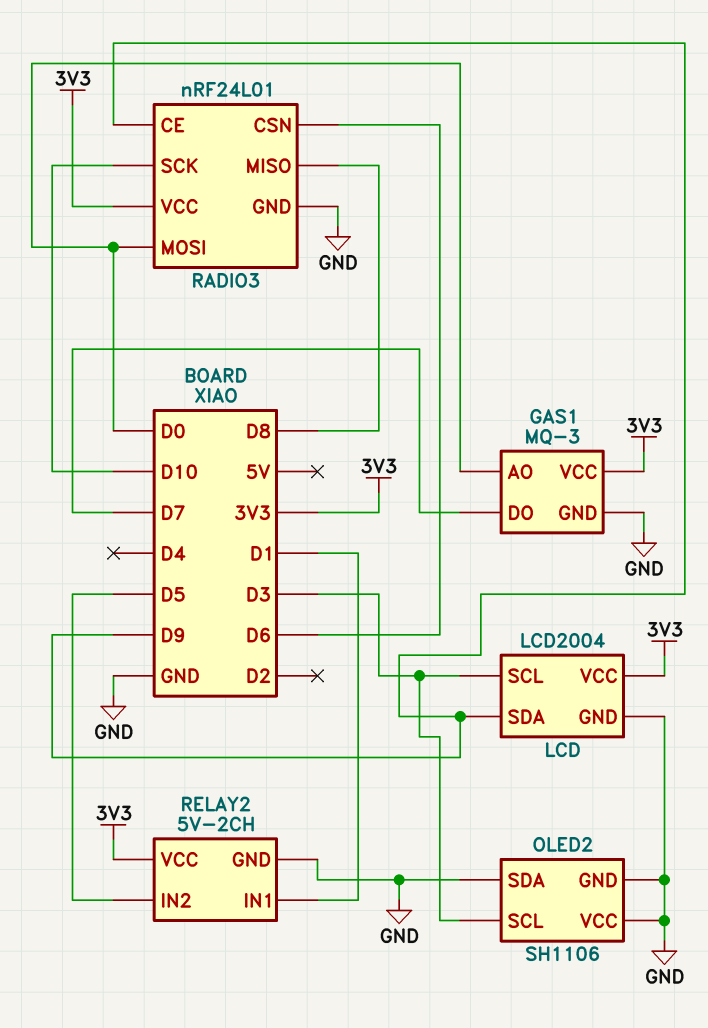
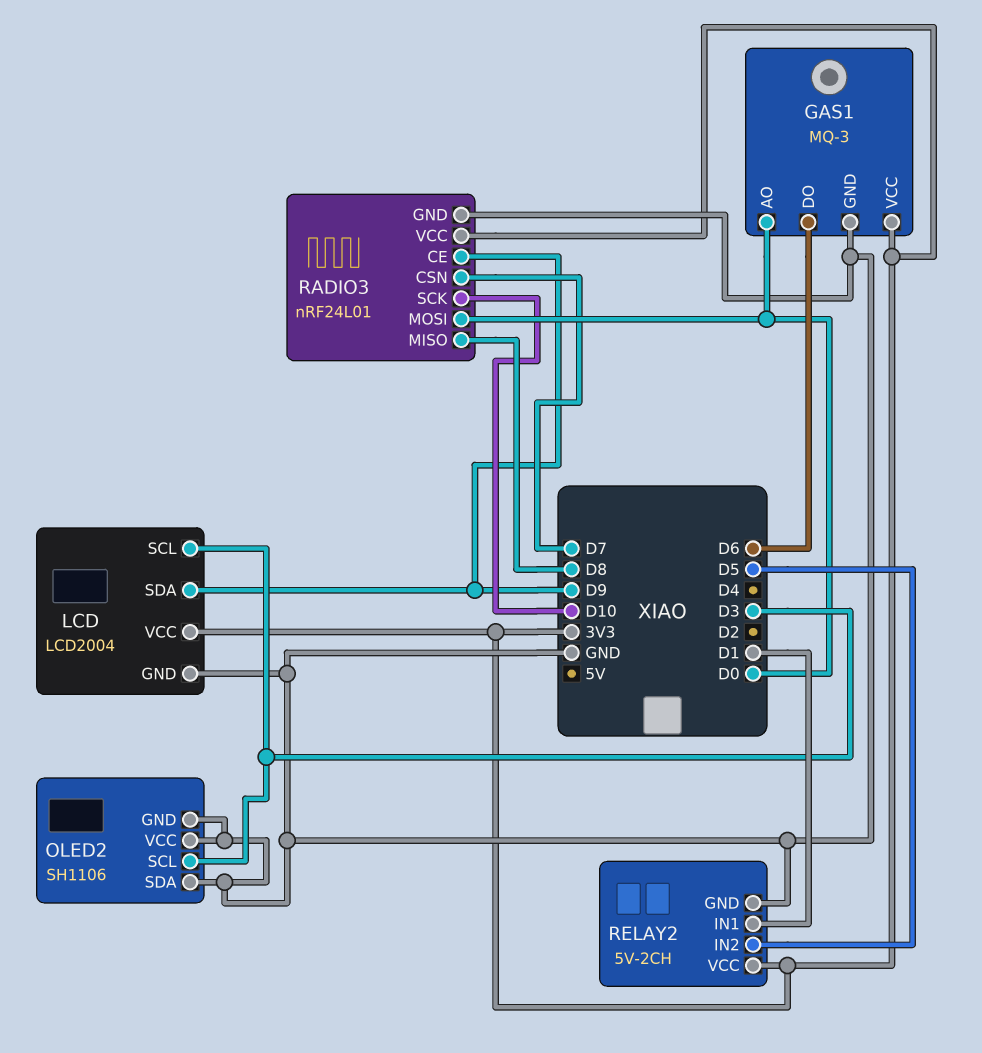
GAS1 pin DO: D7 -> D6
RADIO3 pin CSN: D6 -> D7

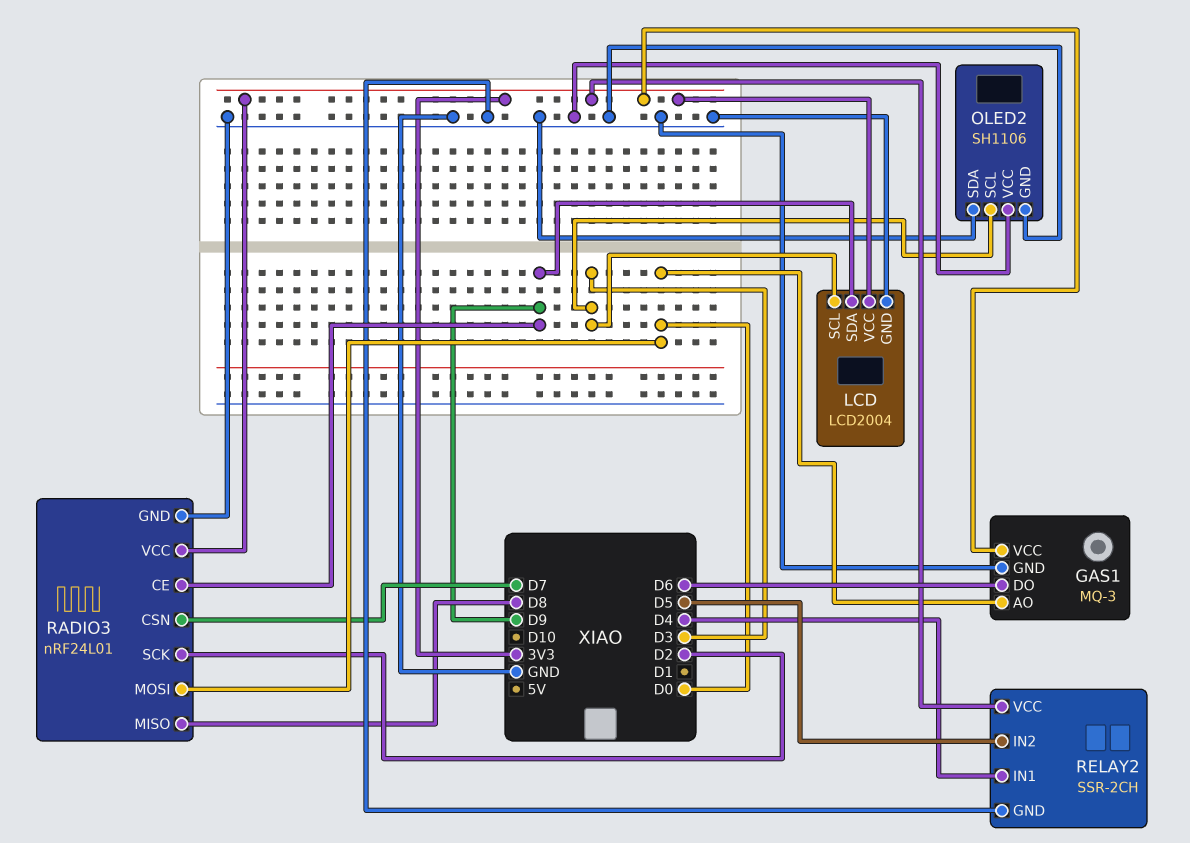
RADIO3 pin SCK: D10 -> D2
RELAY2: 5V-2CH -> SSR-2CH
RELAY2 pin IN1: D1 -> D4

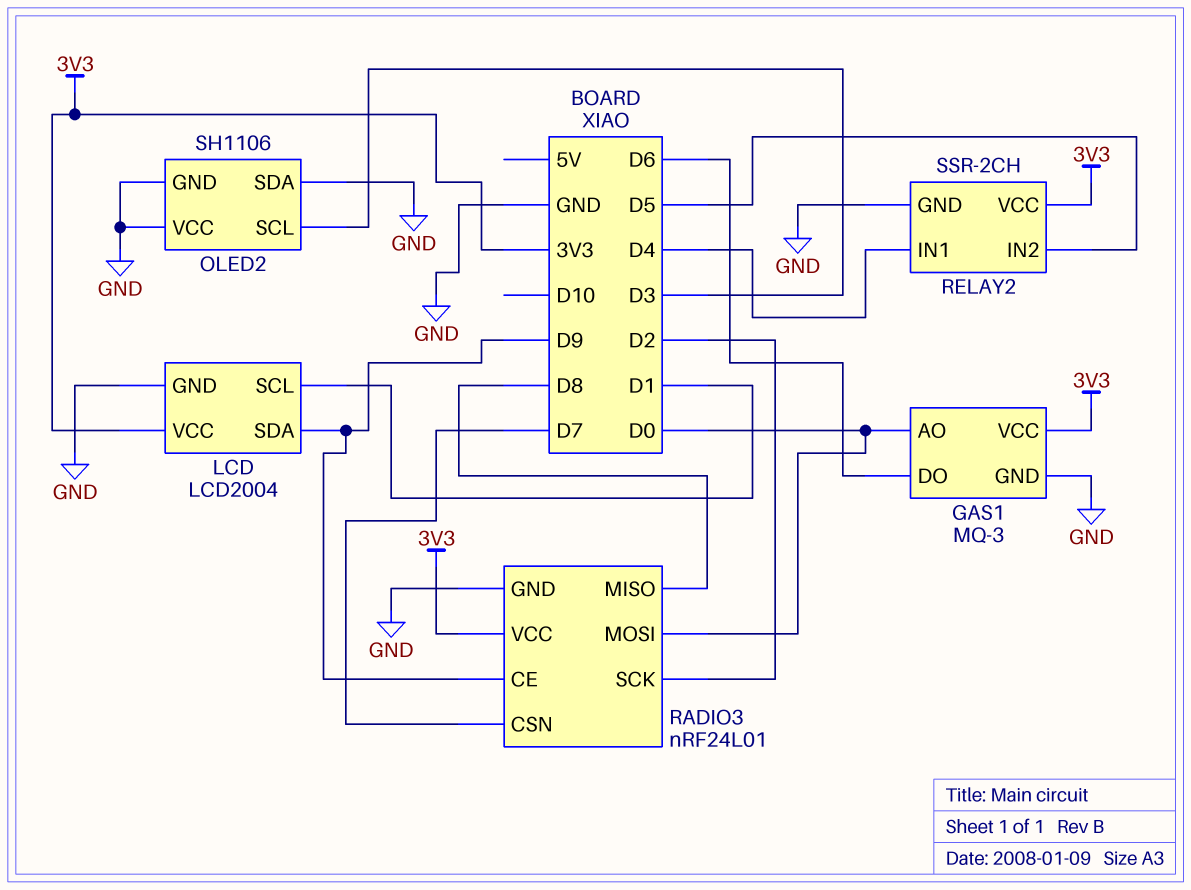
LCD pin SCL: D3 -> D1

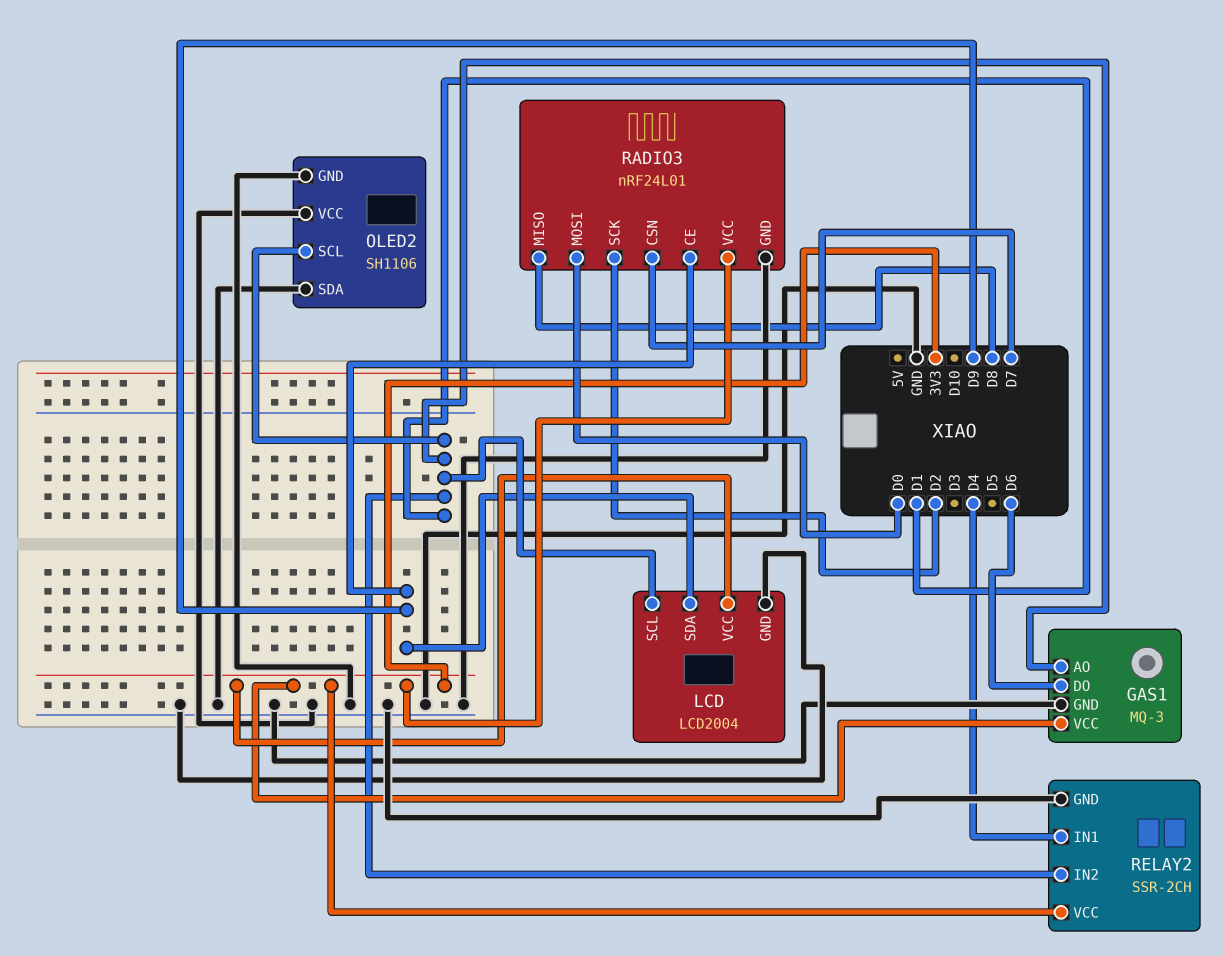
GAS1 pin AO: D0 -> D1
OLED2 pin SCL: D3 -> D1
RELAY2 pin IN2: D5 -> D1

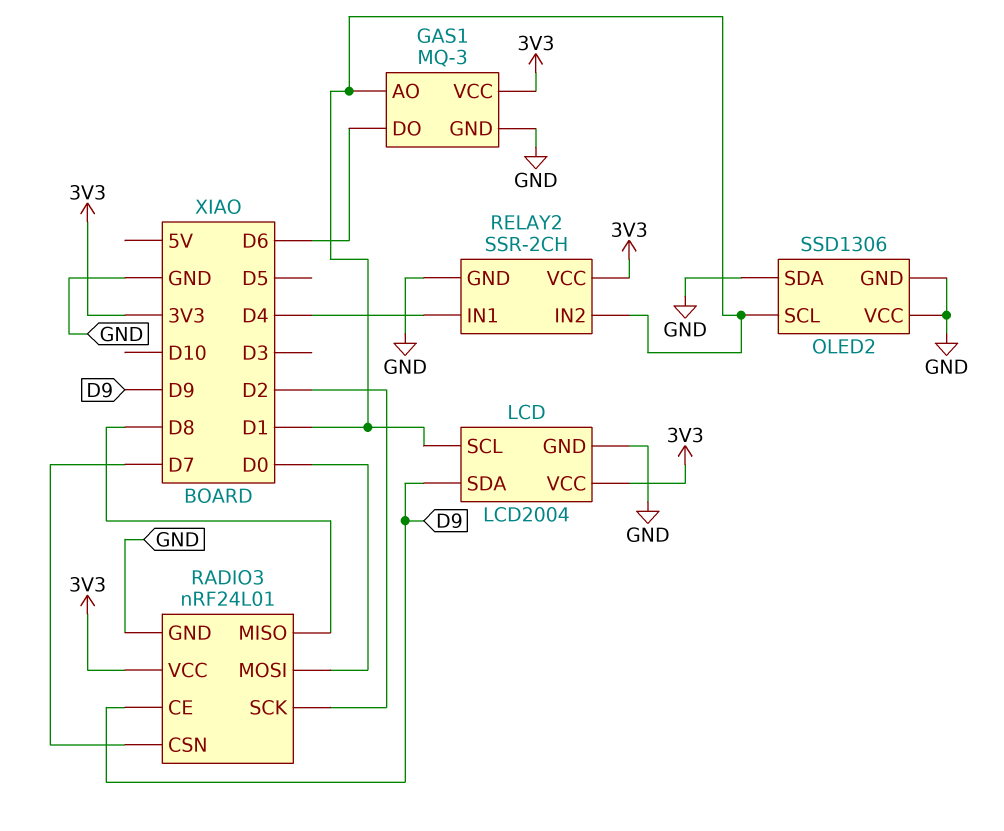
OLED2: SH1106 -> SSD1306

